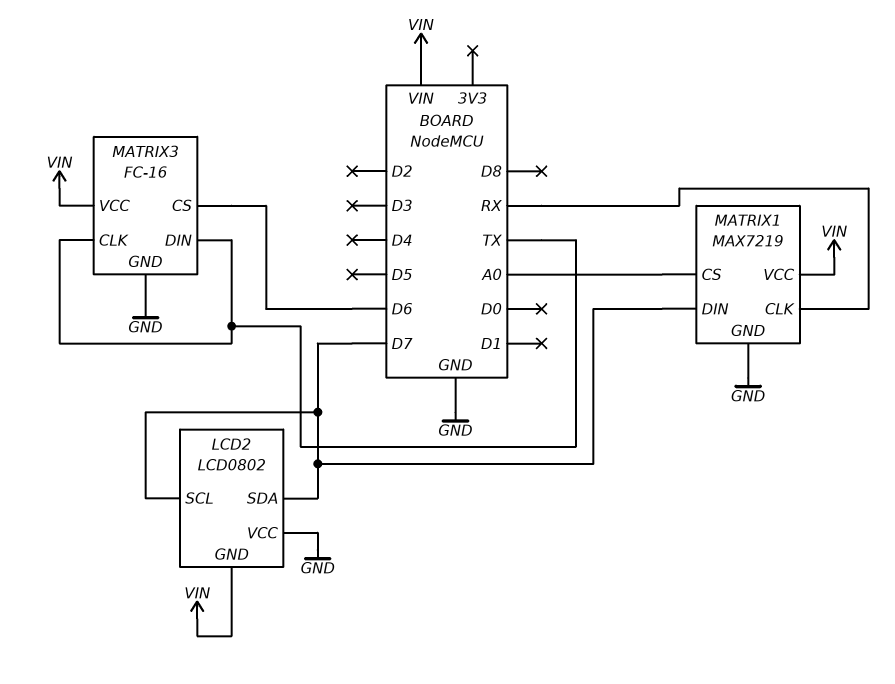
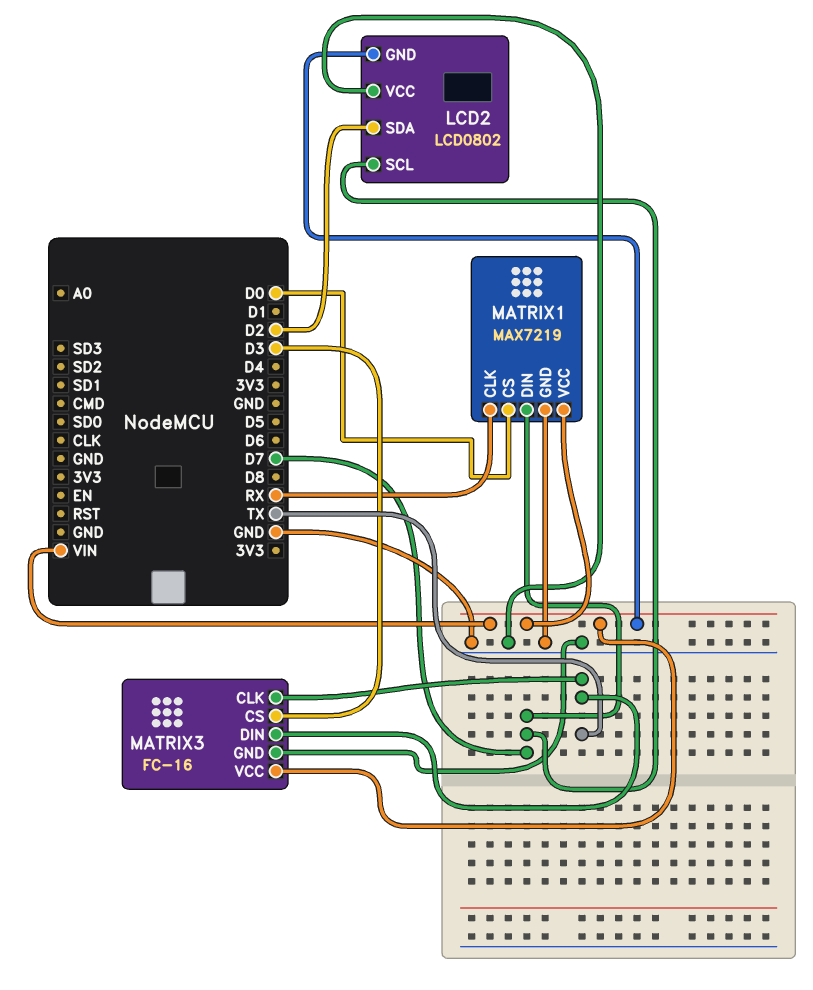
LCD2 pin SDA: D7 -> D2
MATRIX1 pin CS: A0 -> D0
MATRIX3 pin CS: D6 -> D3

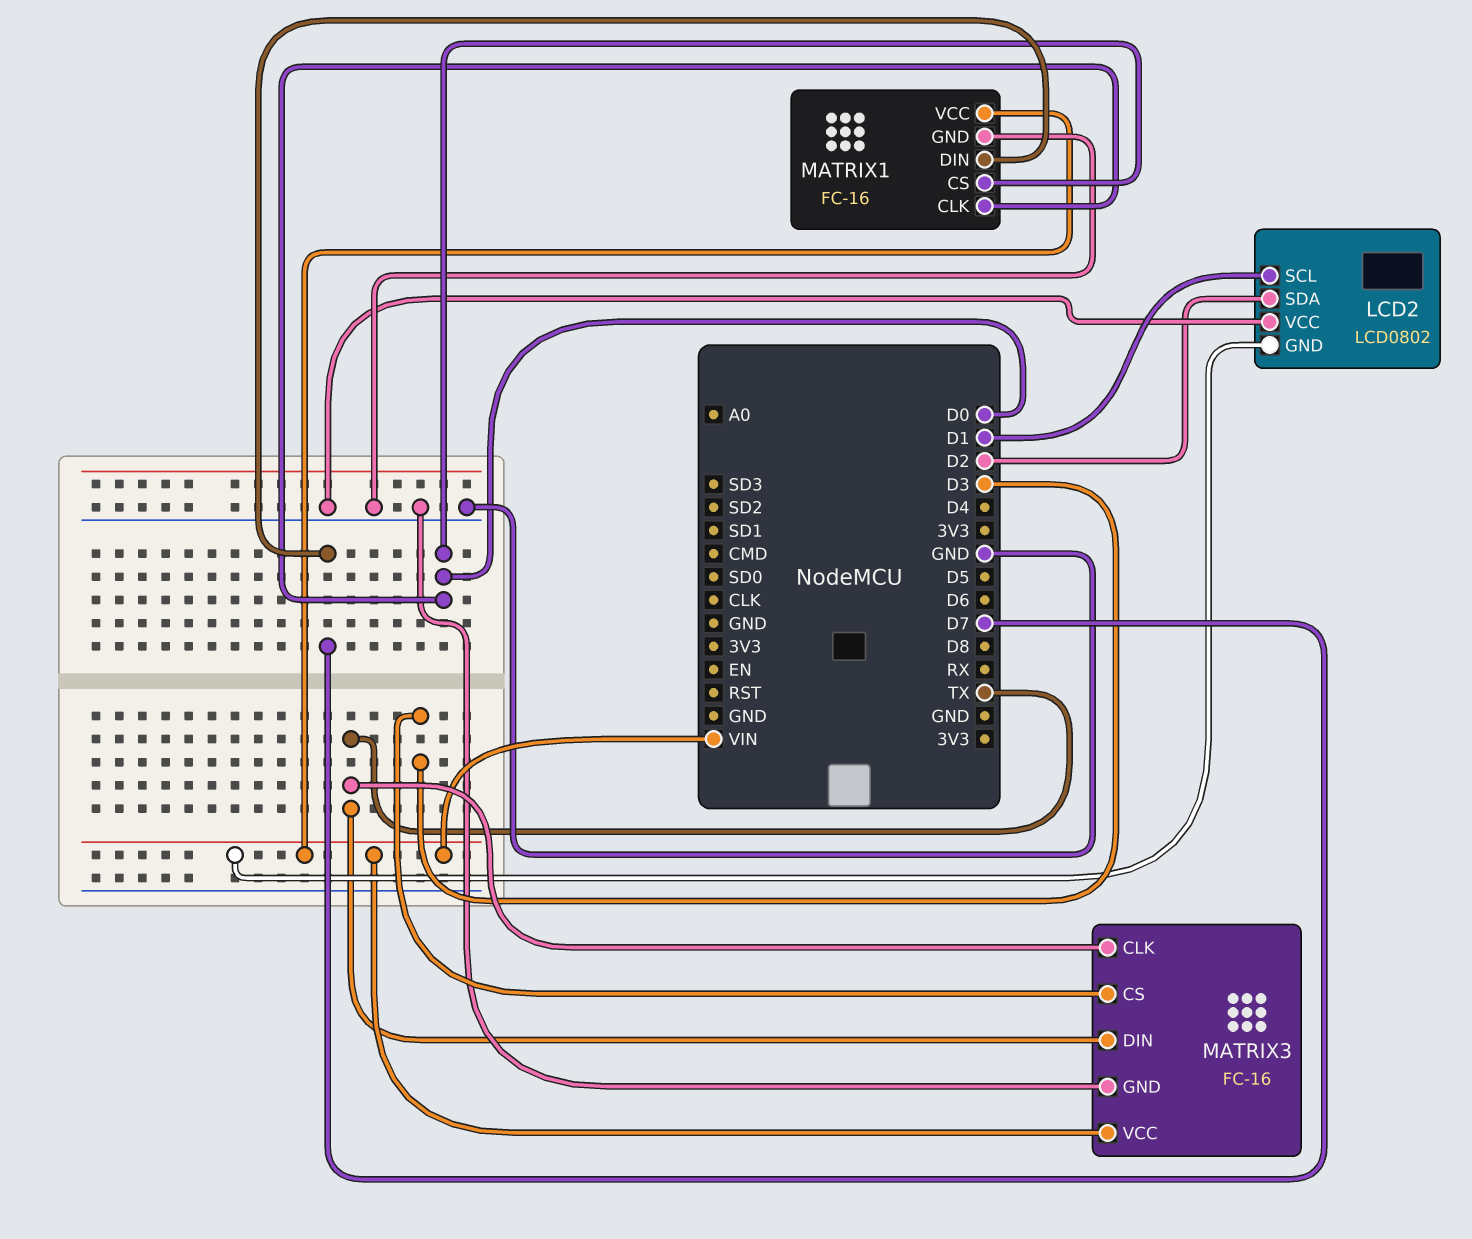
LCD2 pin SCL: D7 -> D1
MATRIX1: MAX7219 -> FC-16
MATRIX1 pin CLK: RX -> D0

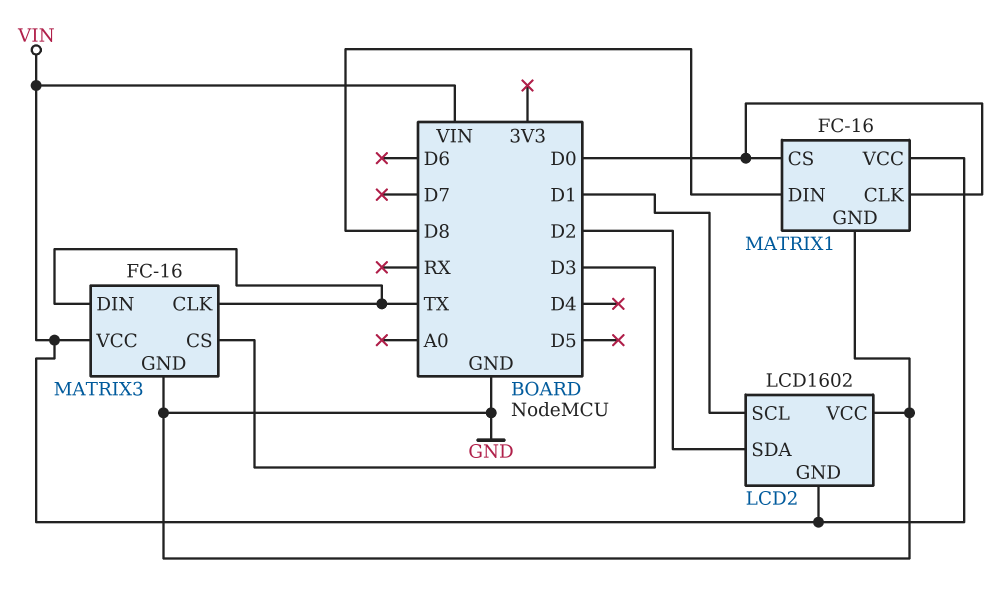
LCD2: LCD0802 -> LCD1602
MATRIX1 pin DIN: D7 -> D8

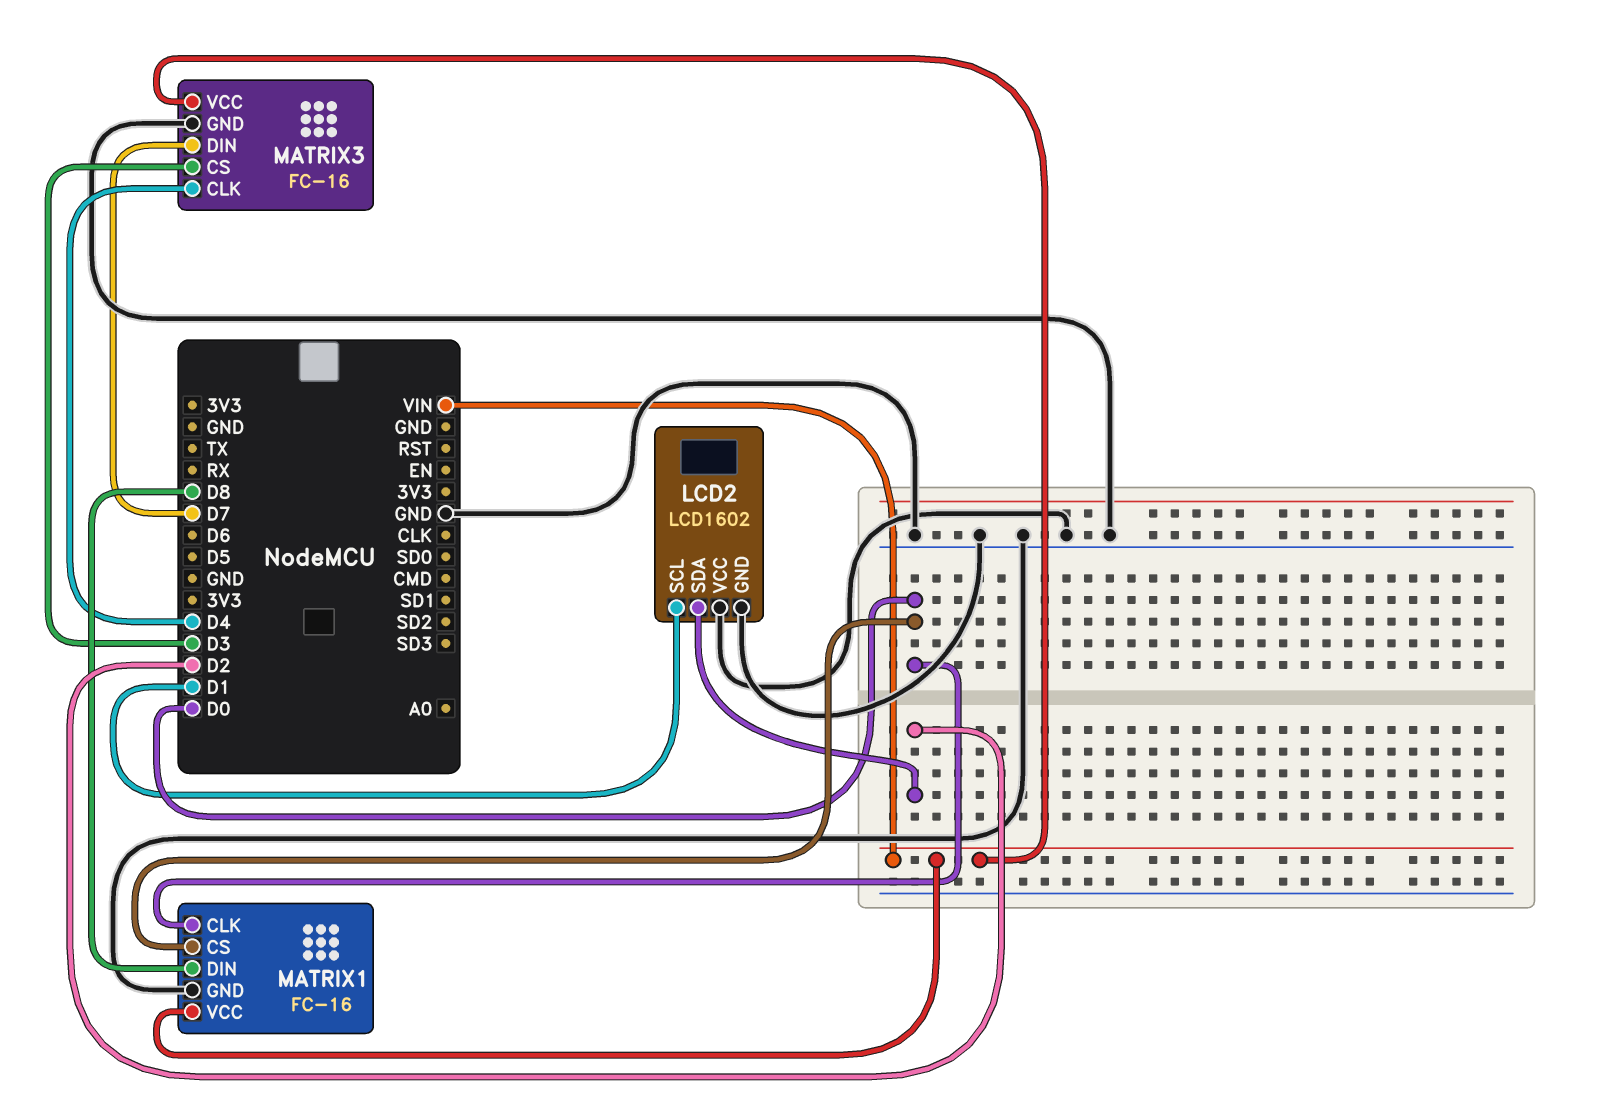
LCD2 pin GND: VIN -> GND
MATRIX3 pin CLK: TX -> D4
MATRIX3 pin DIN: TX -> D7

